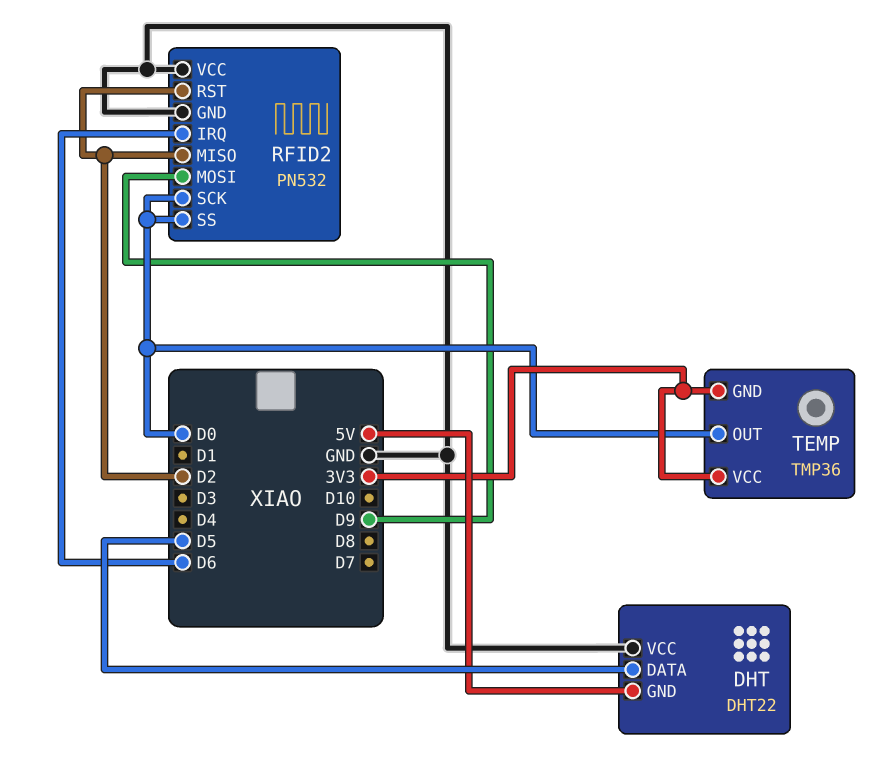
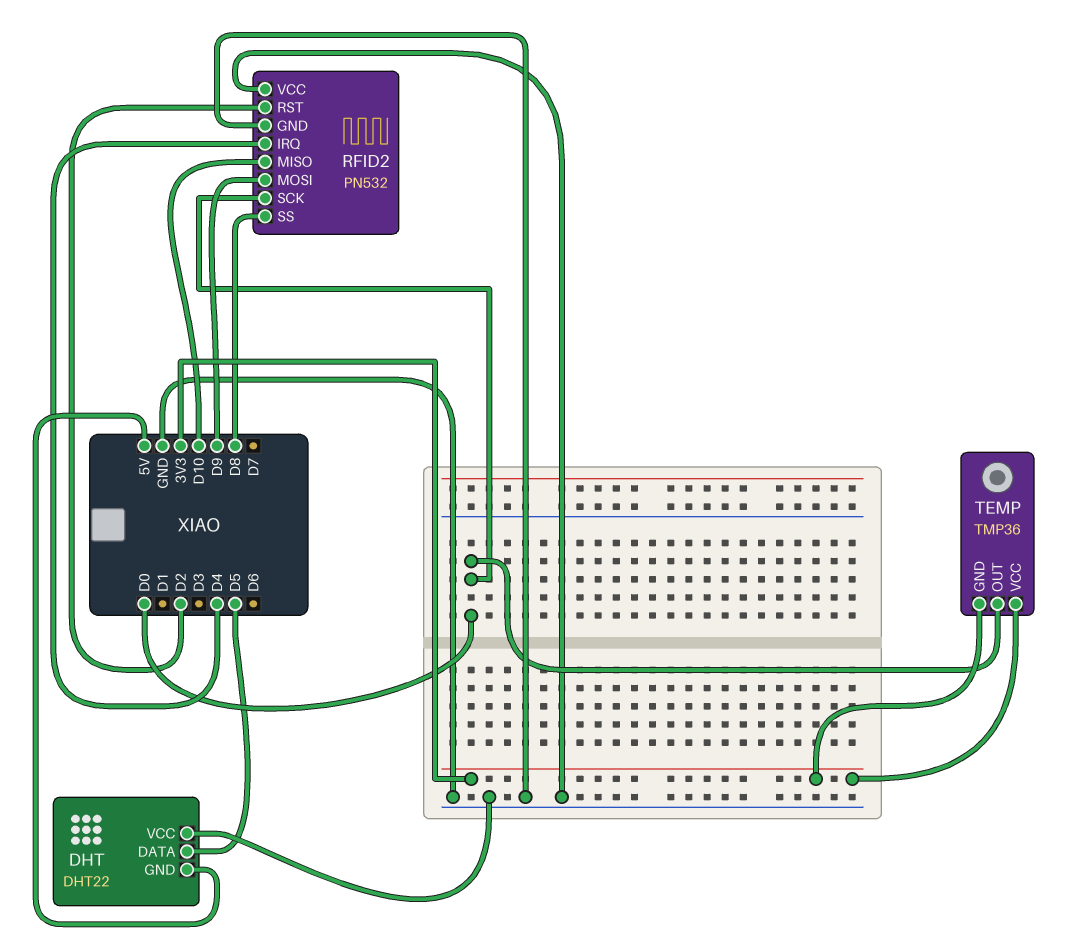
RFID2 pin IRQ: D6 -> D4
RFID2 pin MISO: D2 -> D10
RFID2 pin SS: D0 -> D8

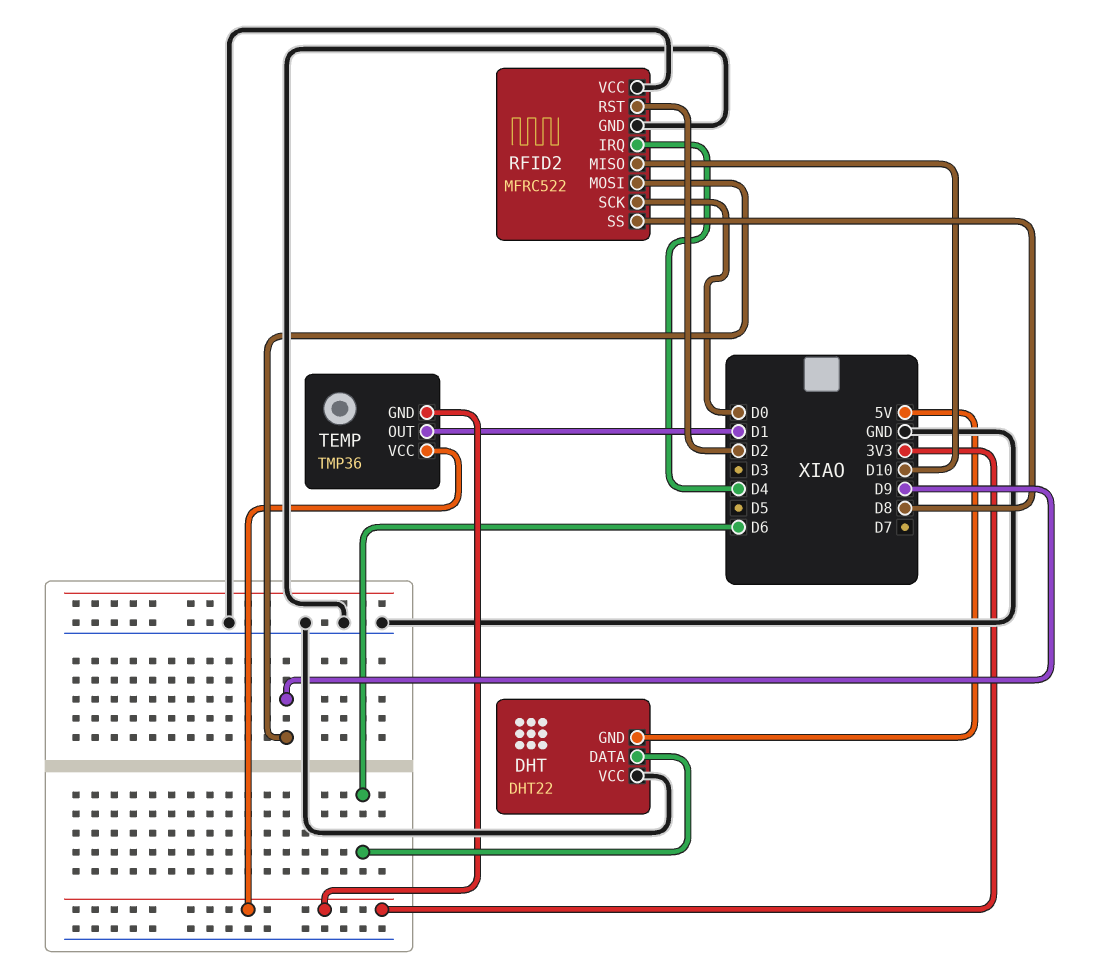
DHT pin DATA: D5 -> D6
RFID2: PN532 -> MFRC522
TEMP pin OUT: D0 -> D1

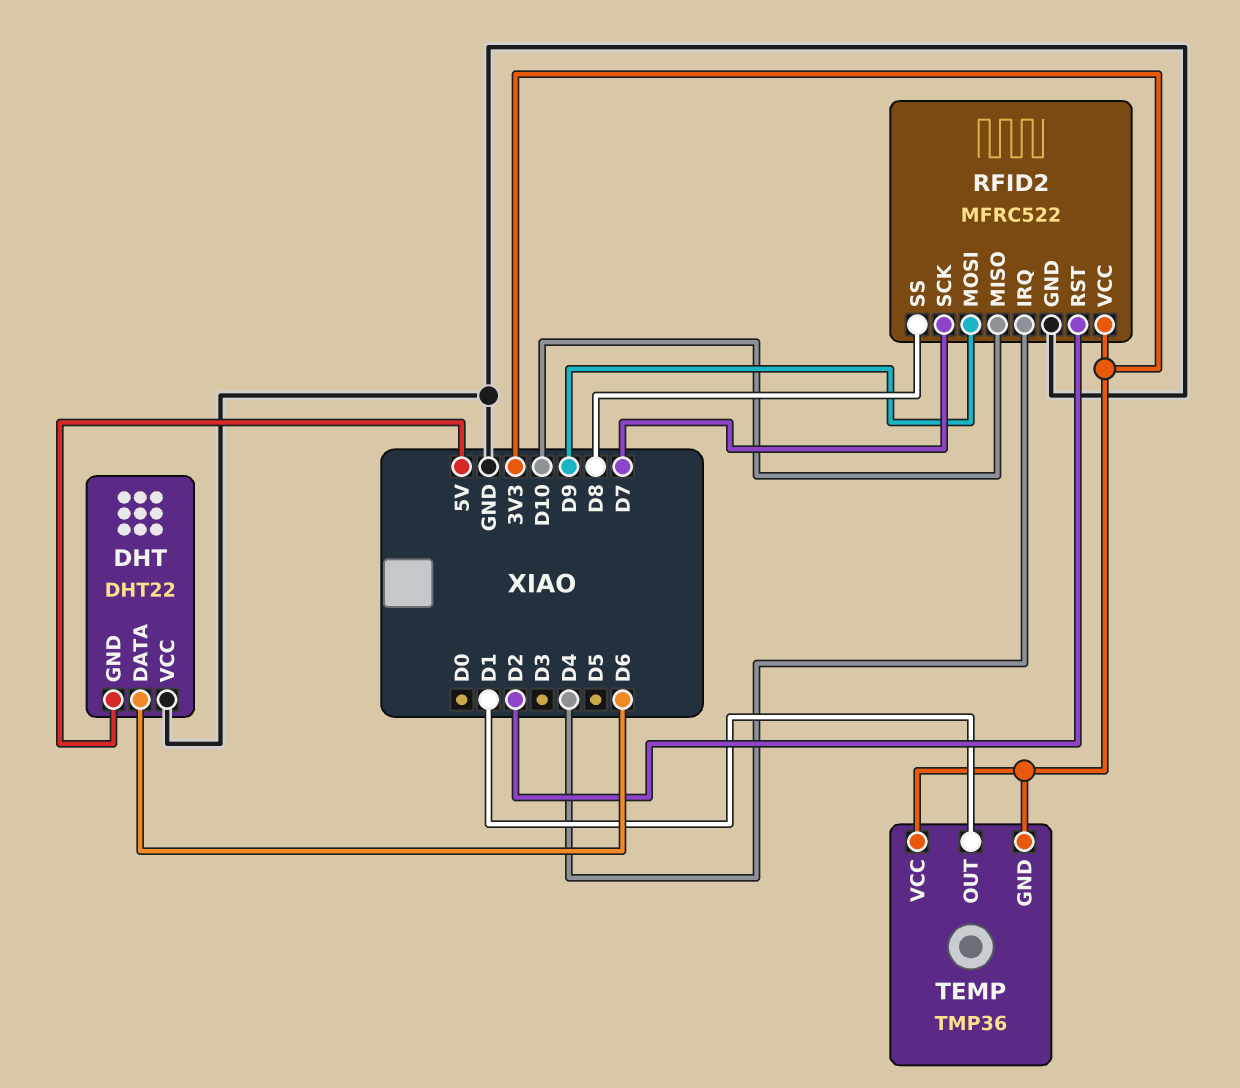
RFID2 pin SCK: D0 -> D7
RFID2 pin VCC: GND -> 3V3

